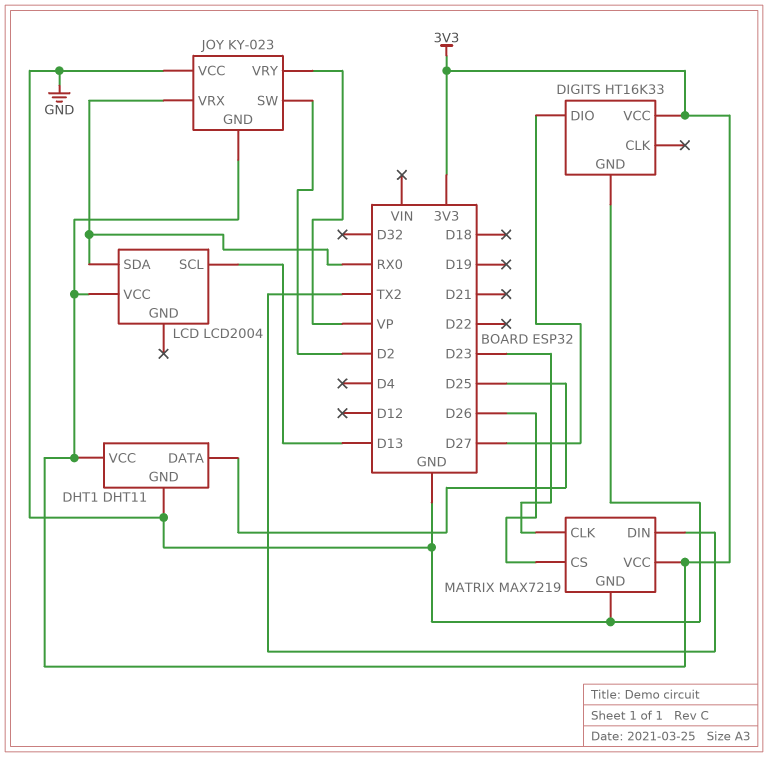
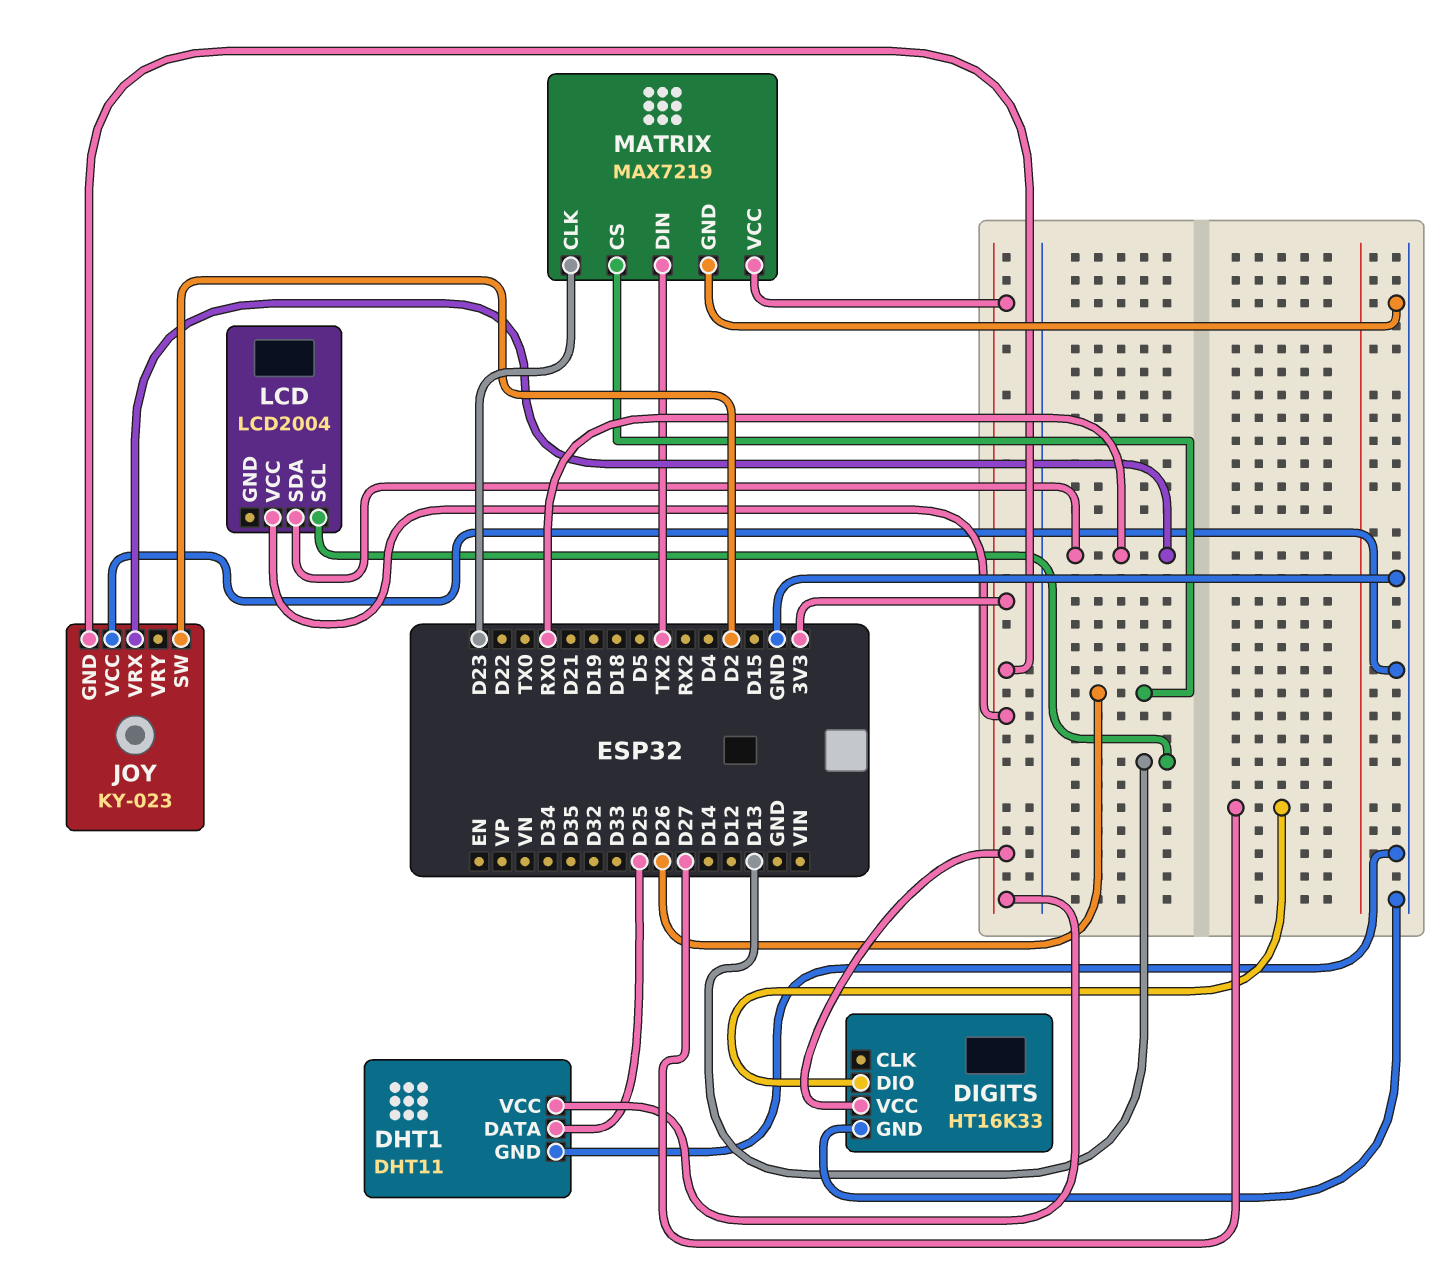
JOY pin VRY: VP -> none

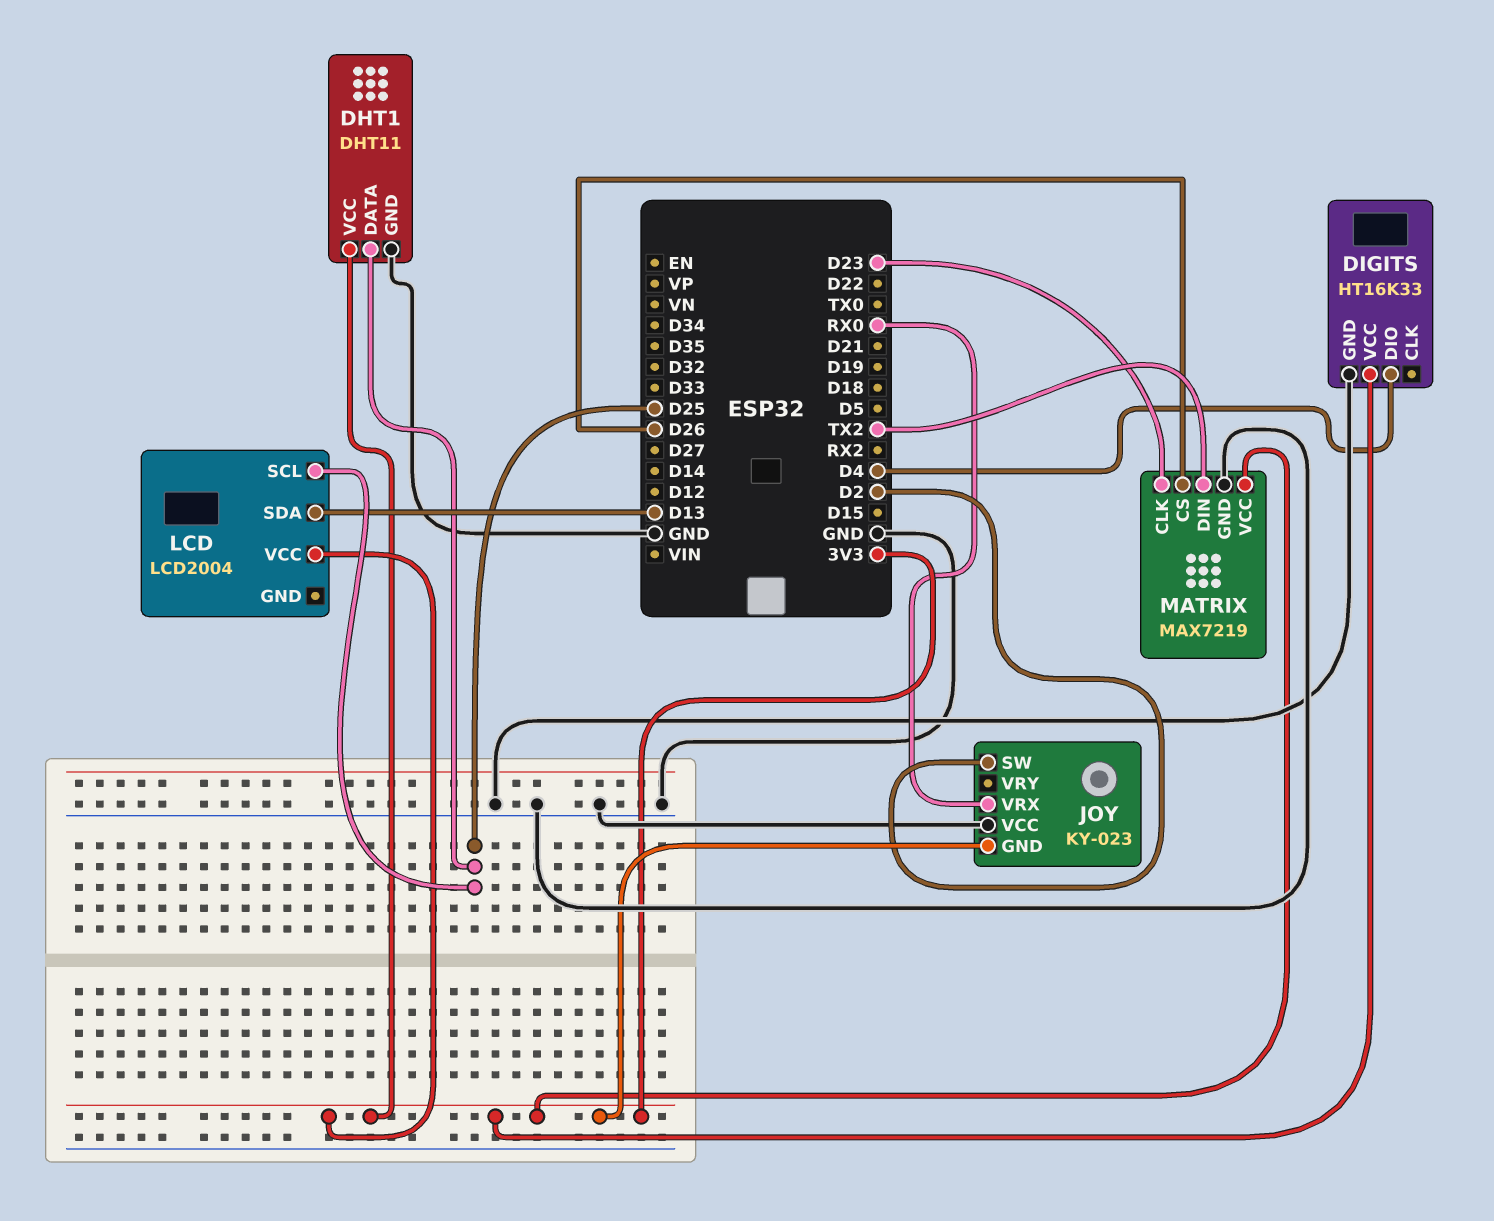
DIGITS pin DIO: D27 -> D4
LCD pin SCL: D13 -> D25
LCD pin SDA: RX0 -> D13

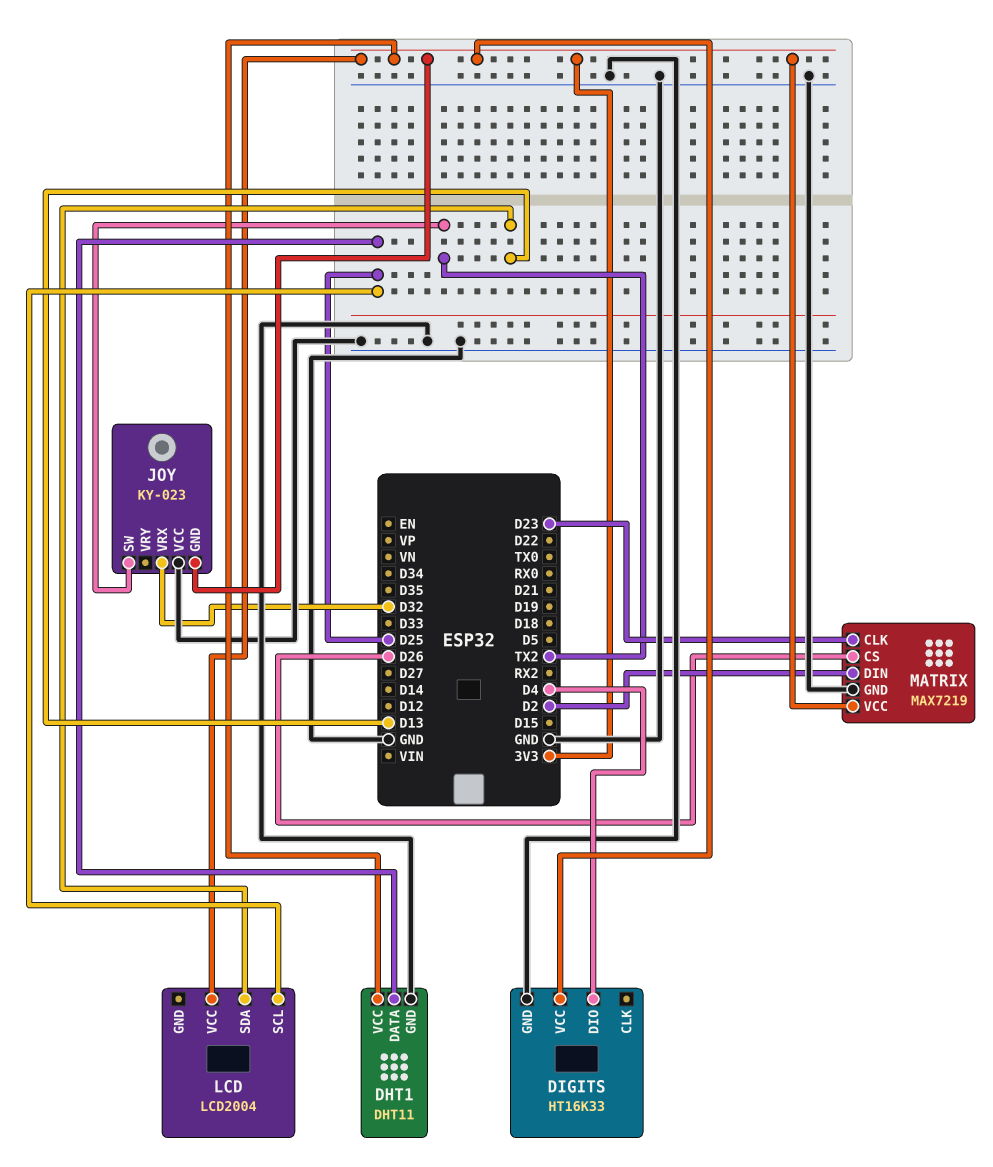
JOY pin SW: D2 -> TX2
JOY pin VRX: RX0 -> D32
MATRIX pin DIN: TX2 -> D2

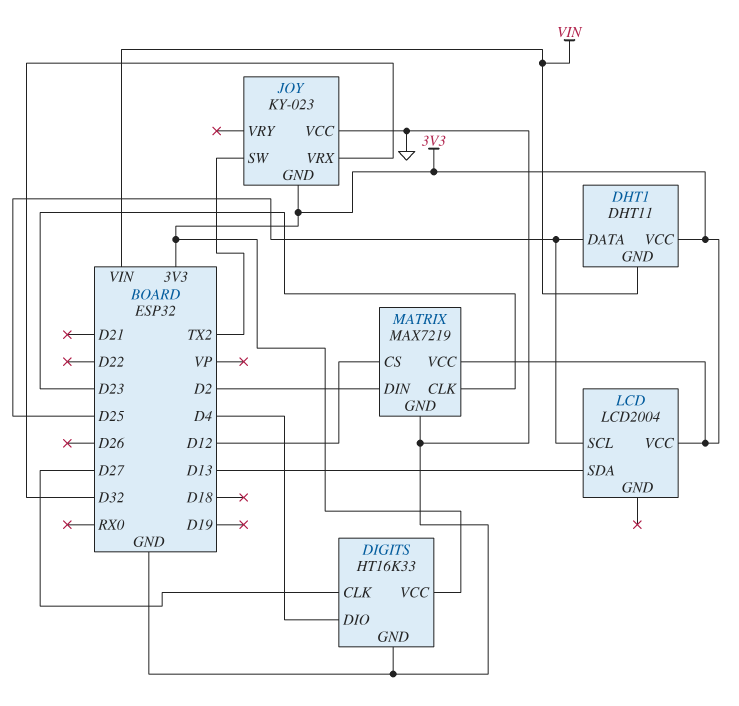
DHT1 pin GND: GND -> VIN
DIGITS pin CLK: none -> D27
MATRIX pin CS: D26 -> D12

